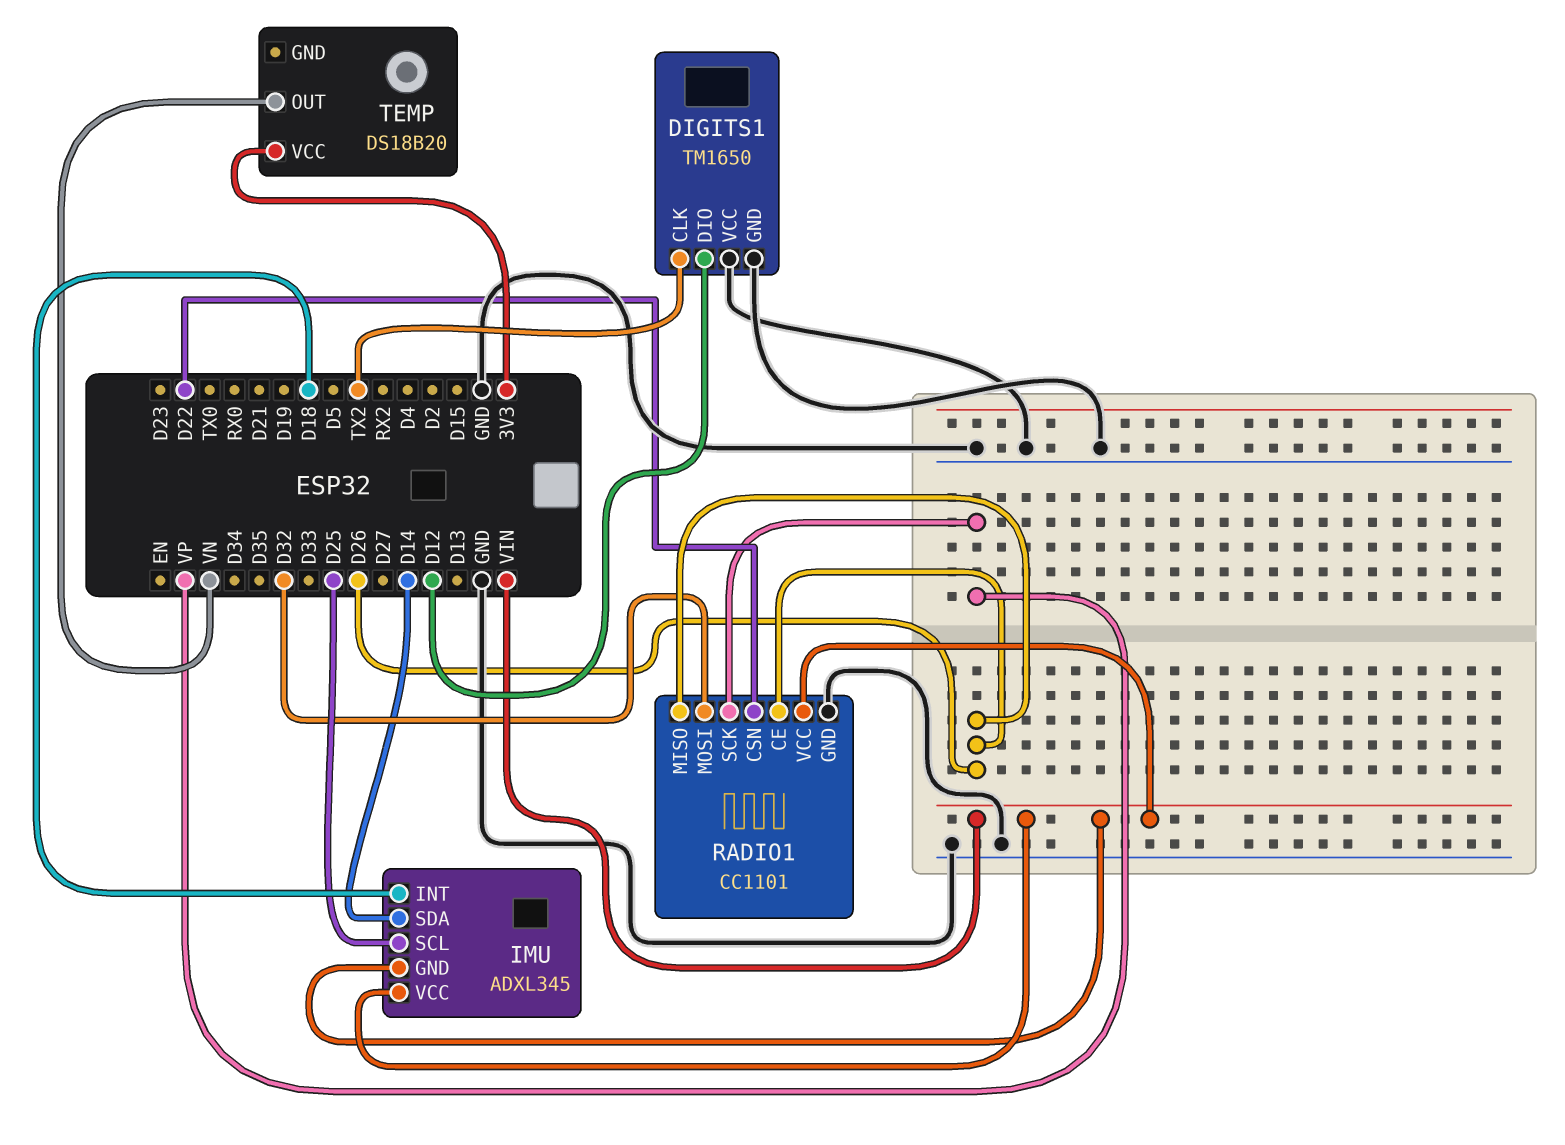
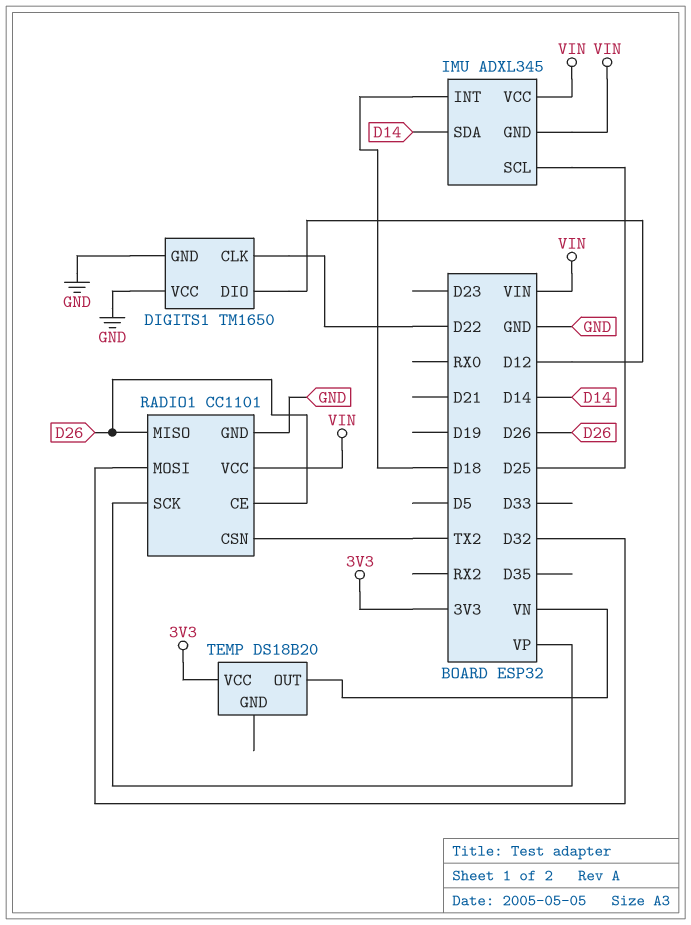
DIGITS1 pin CLK: TX2 -> D22
RADIO1 pin CSN: D22 -> TX2

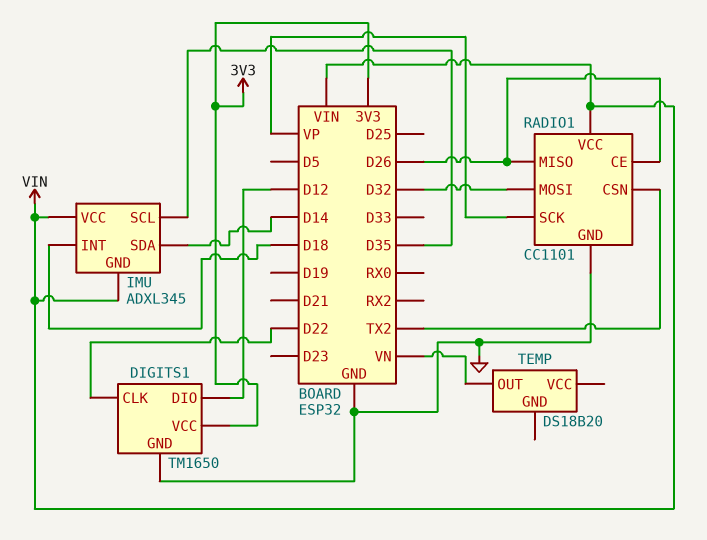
DIGITS1 pin VCC: GND -> 3V3
IMU pin SCL: D25 -> D35
TEMP pin VCC: 3V3 -> none

